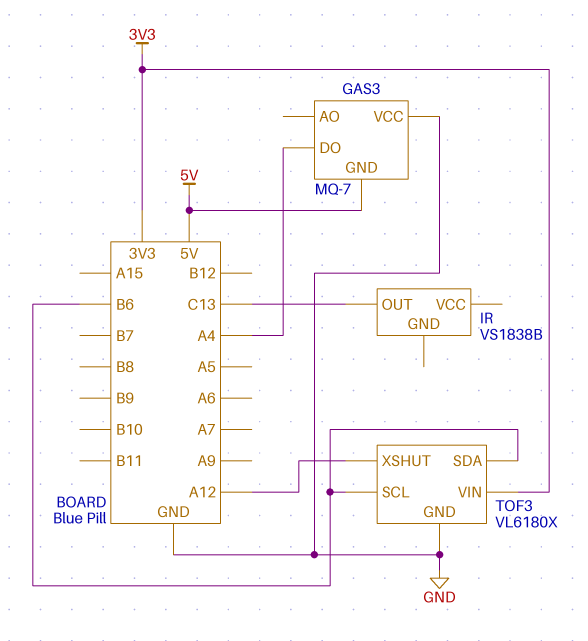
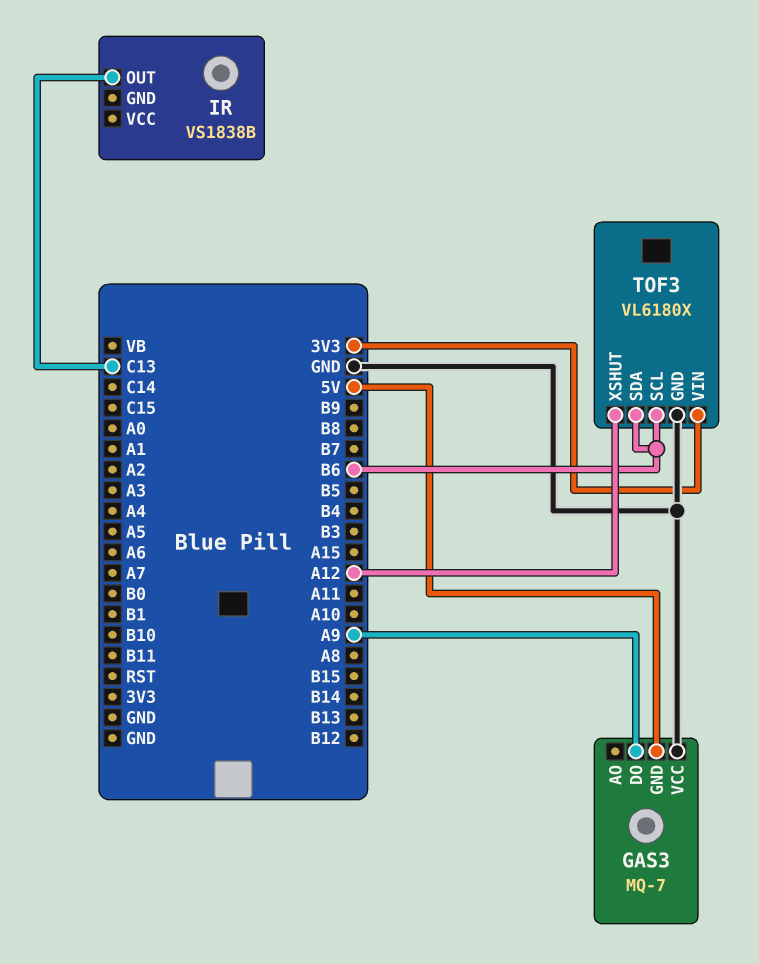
GAS3 pin DO: A4 -> A9

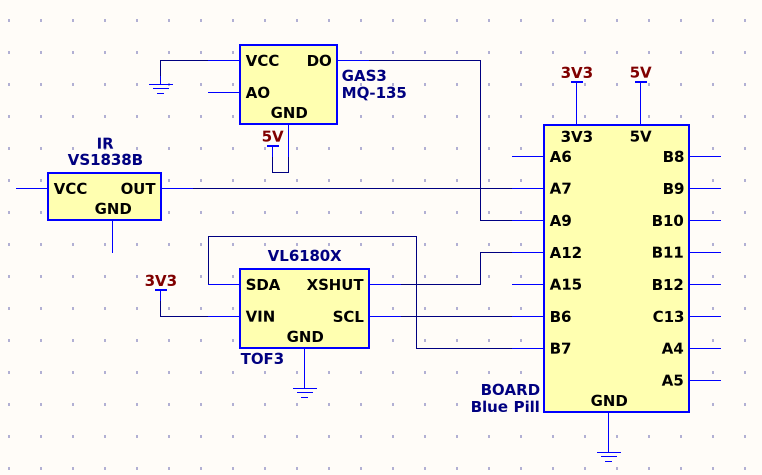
GAS3: MQ-7 -> MQ-135
IR pin OUT: C13 -> A7
TOF3 pin SDA: B6 -> B7

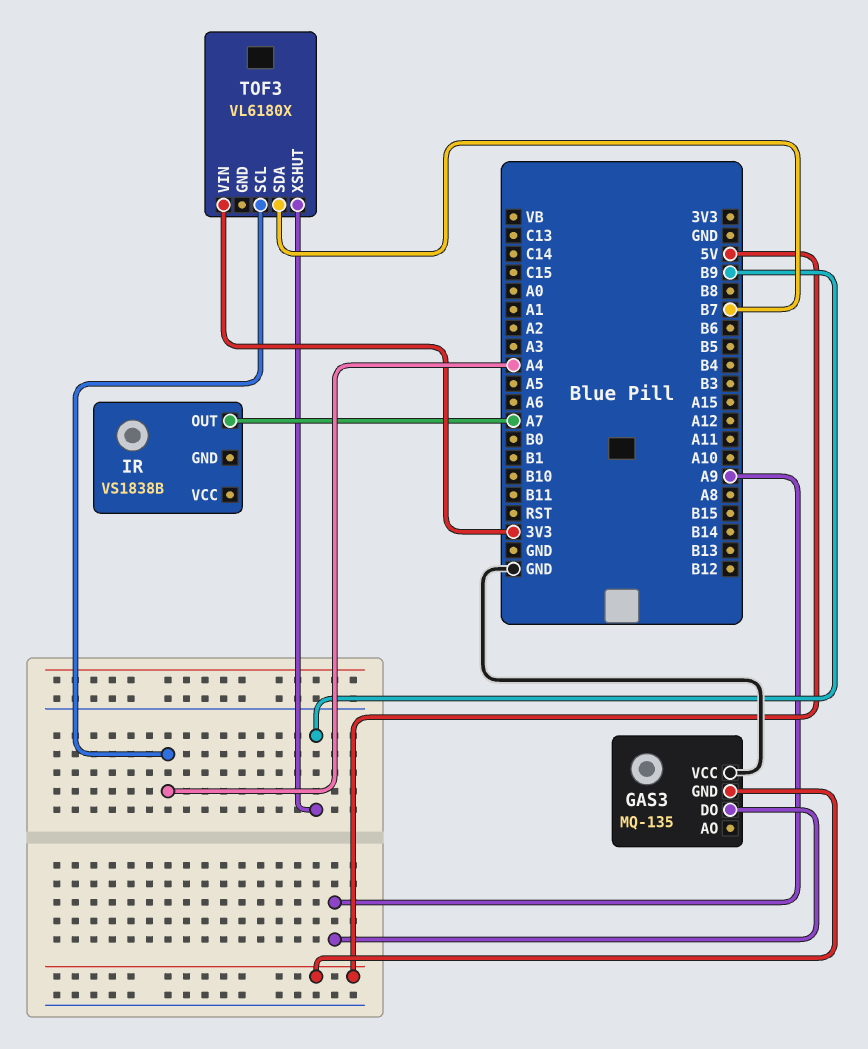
TOF3 pin GND: GND -> none
TOF3 pin SCL: B6 -> A4
TOF3 pin XSHUT: A12 -> B9

